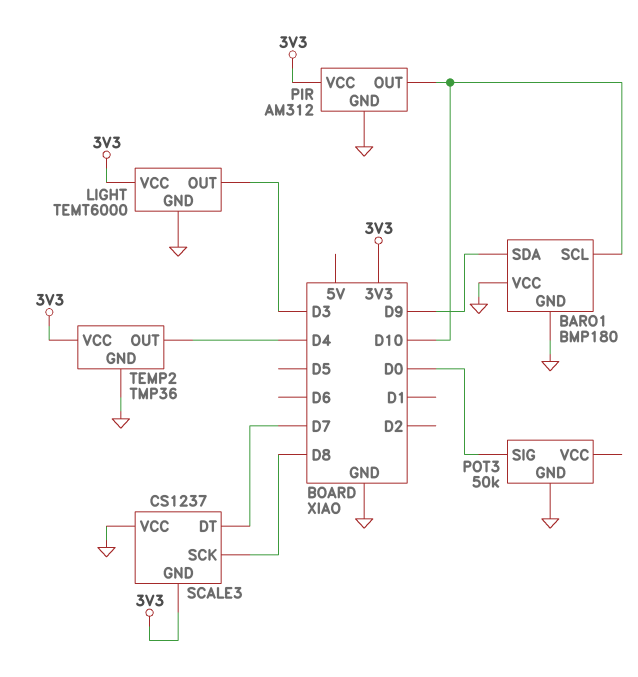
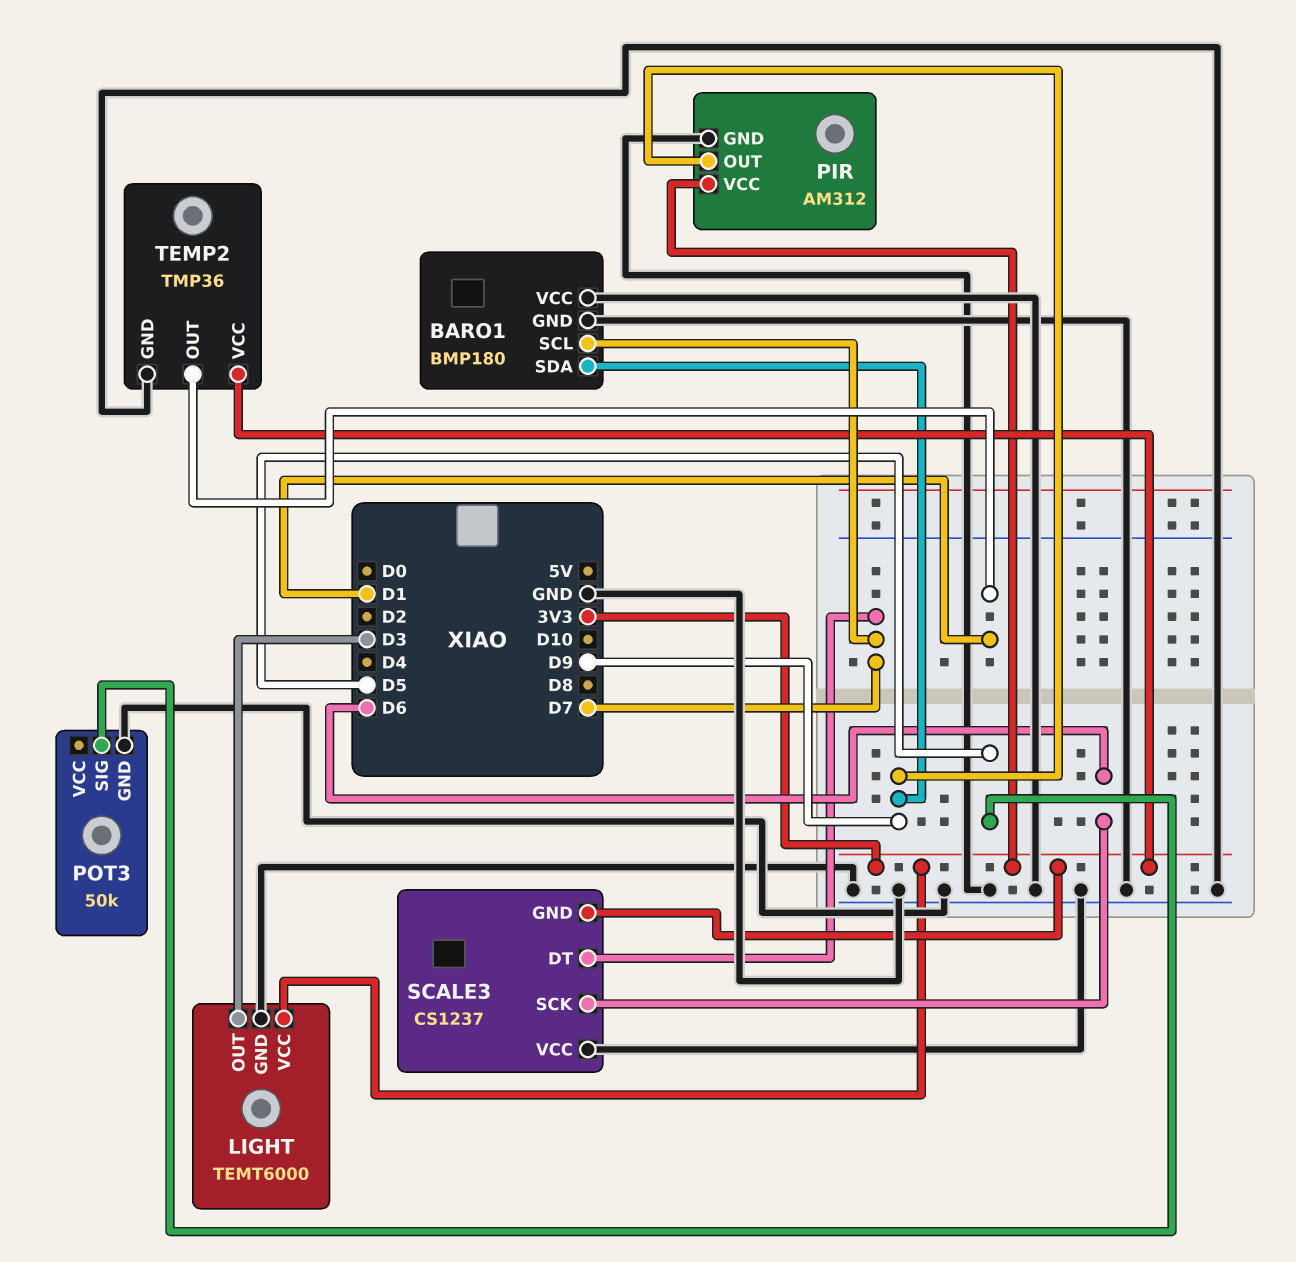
BARO1 pin SCL: D10 -> D7
PIR pin OUT: D10 -> D9
POT3 pin SIG: D0 -> D5
SCALE3 pin SCK: D8 -> D6
TEMP2 pin OUT: D4 -> D1

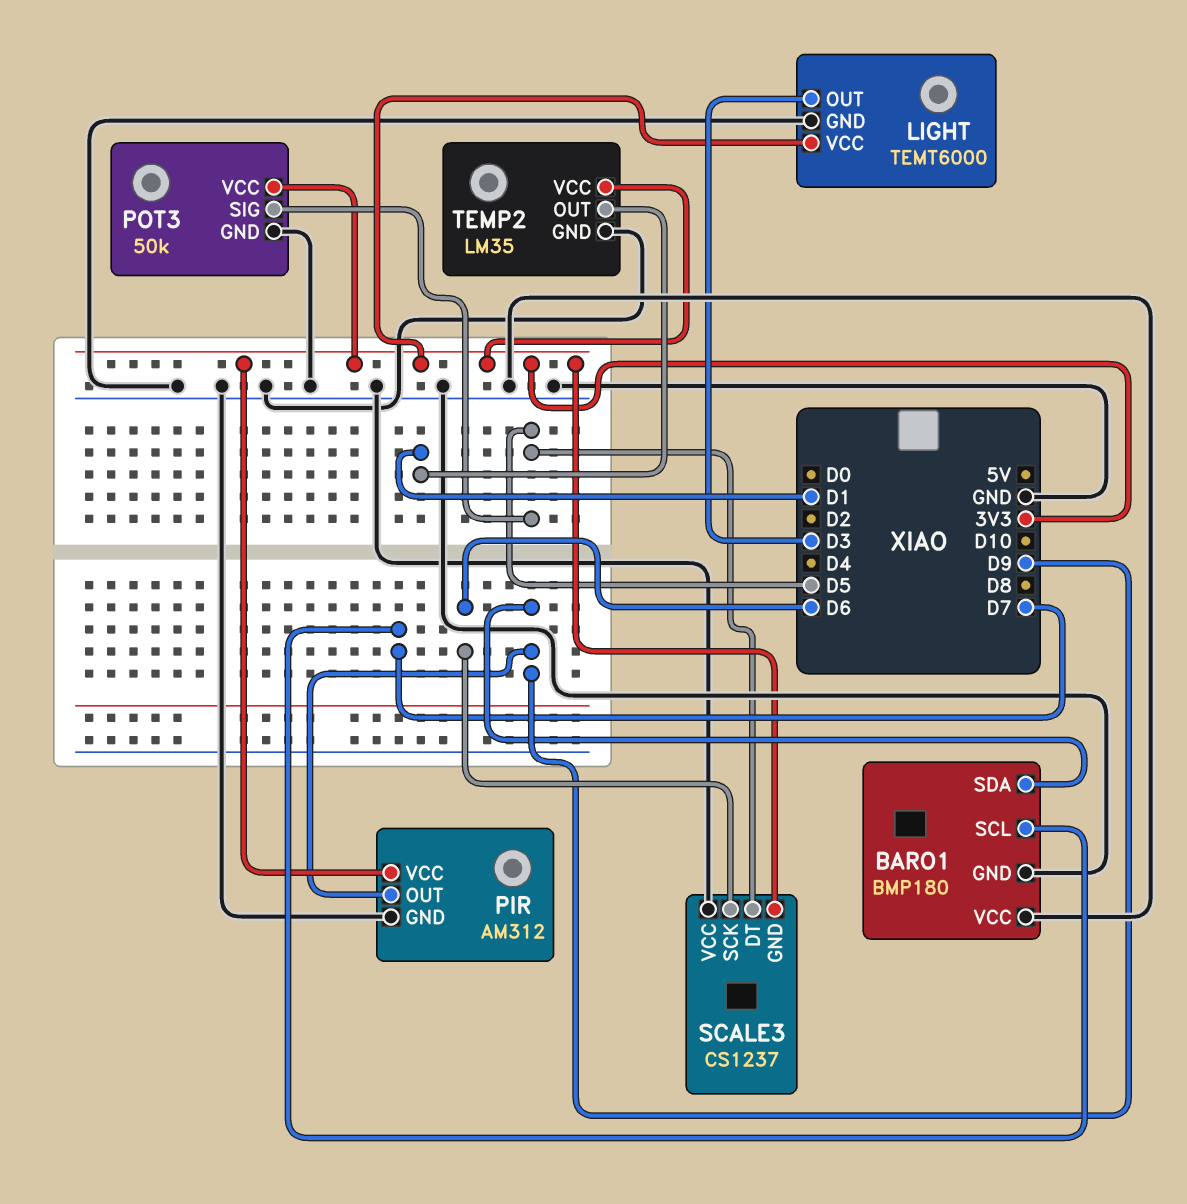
POT3 pin VCC: none -> 3V3
SCALE3 pin DT: D7 -> D5
TEMP2: TMP36 -> LM35

